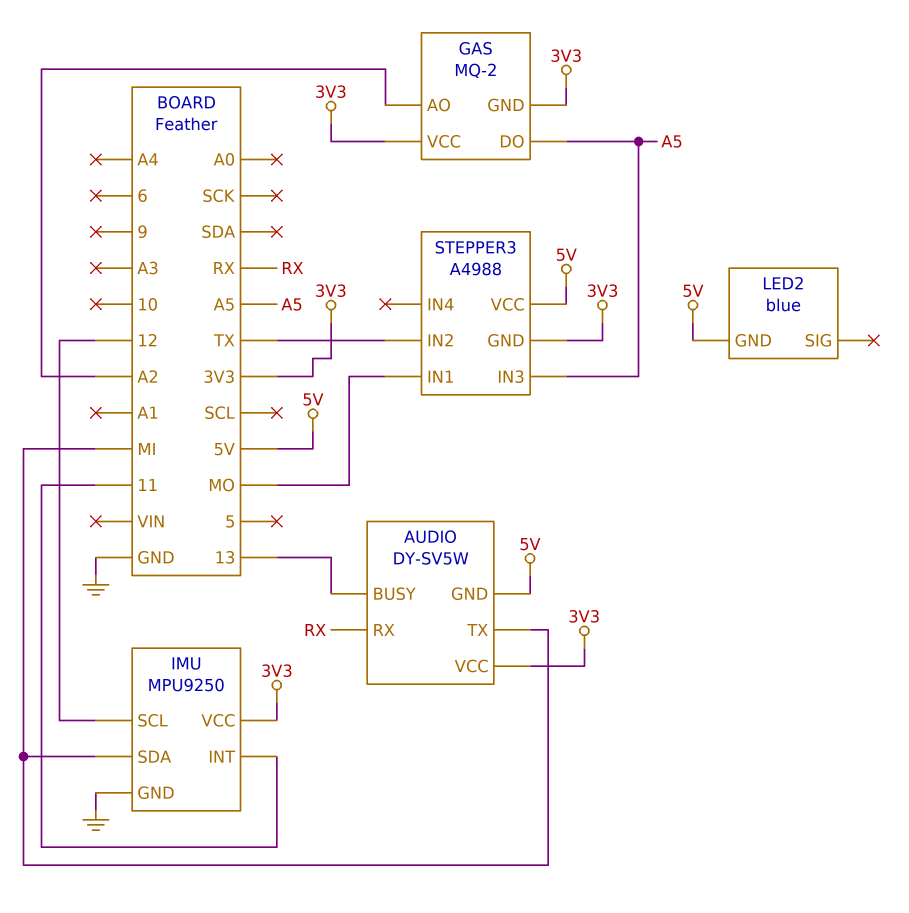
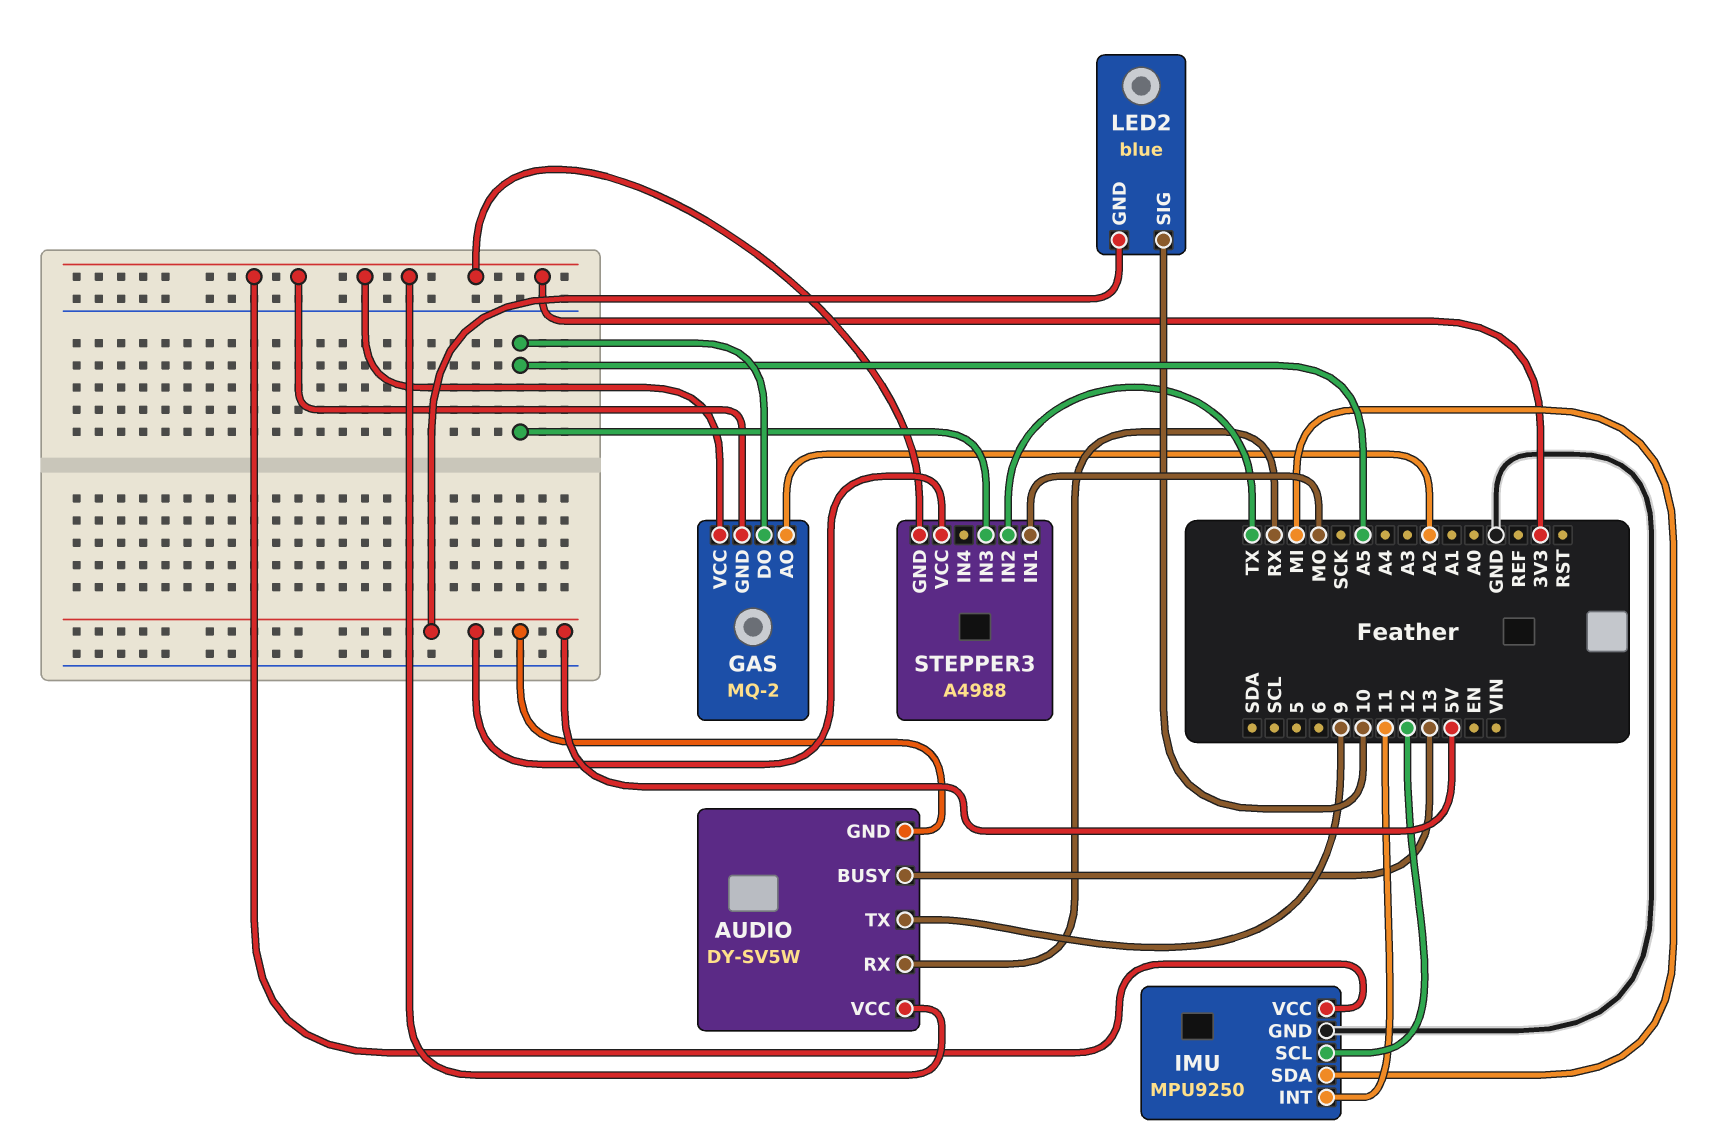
AUDIO pin TX: MI -> 9
LED2 pin SIG: none -> 10

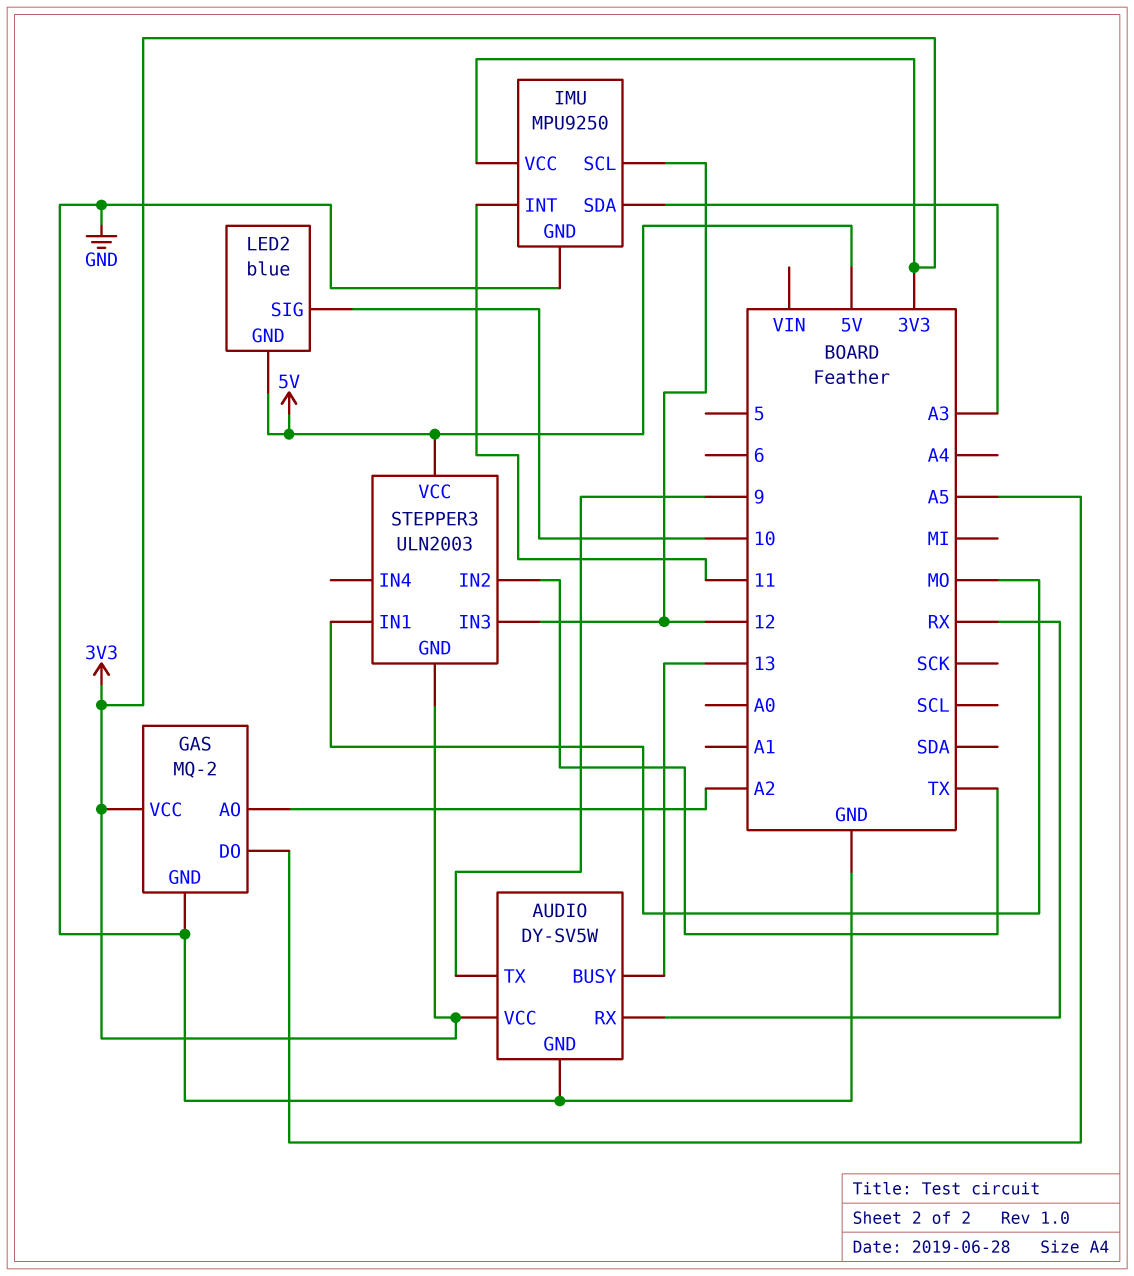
AUDIO pin GND: 5V -> GND
GAS pin GND: 3V3 -> GND
IMU pin SDA: MI -> A3
STEPPER3: A4988 -> ULN2003
STEPPER3 pin IN3: A5 -> 12

